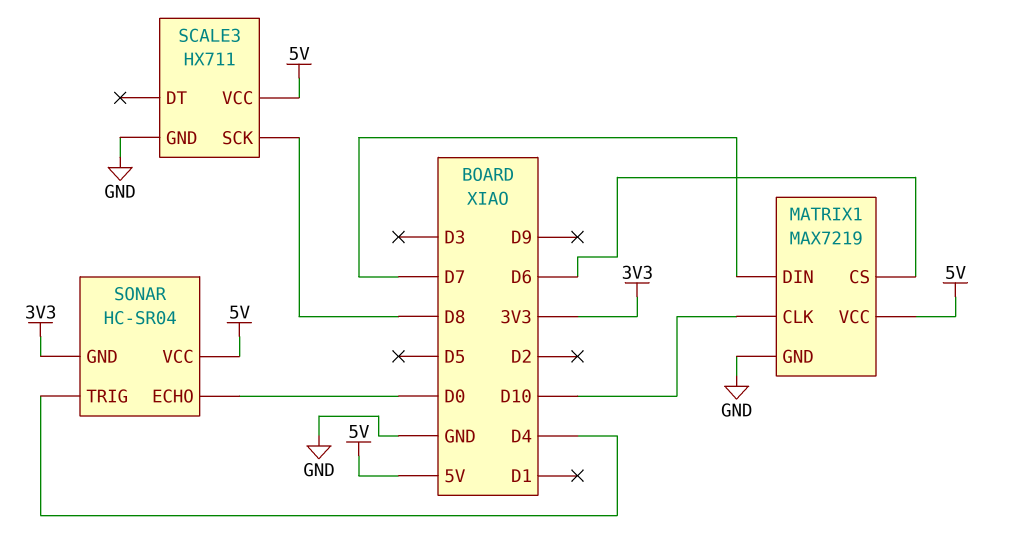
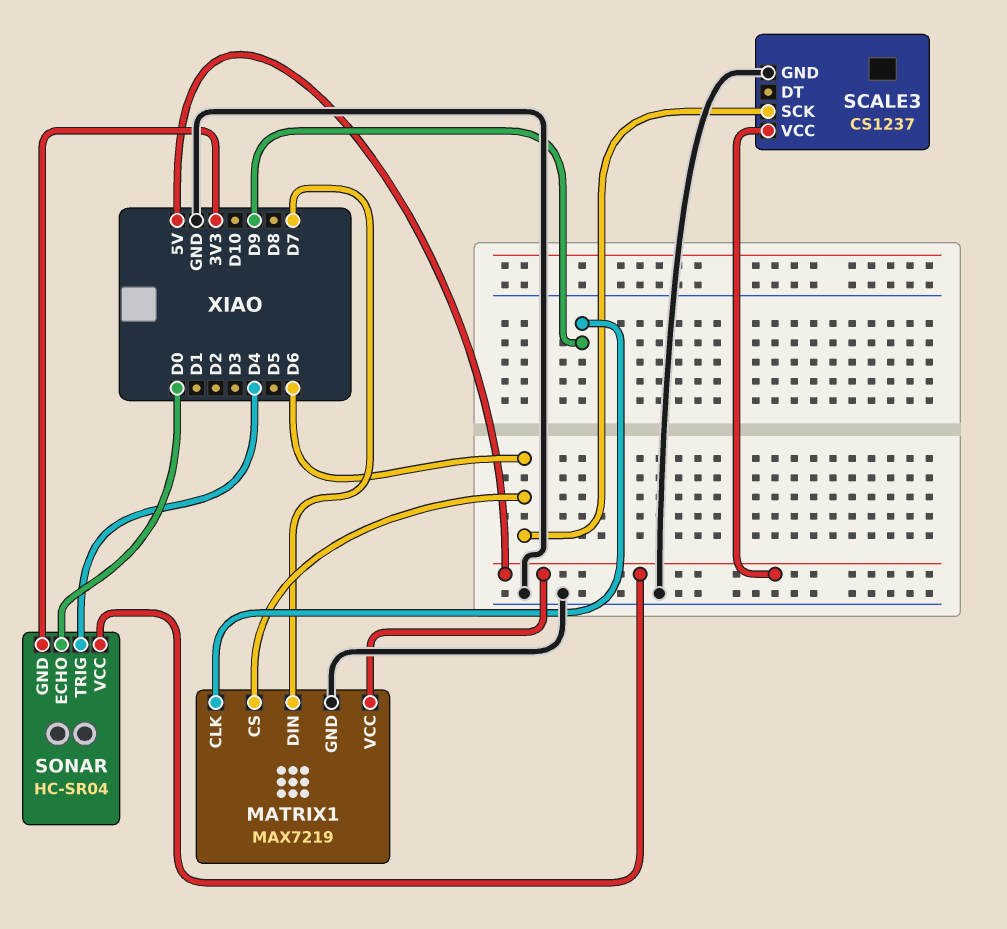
MATRIX1 pin CLK: D10 -> D9
SCALE3: HX711 -> CS1237
SCALE3 pin SCK: D8 -> D6

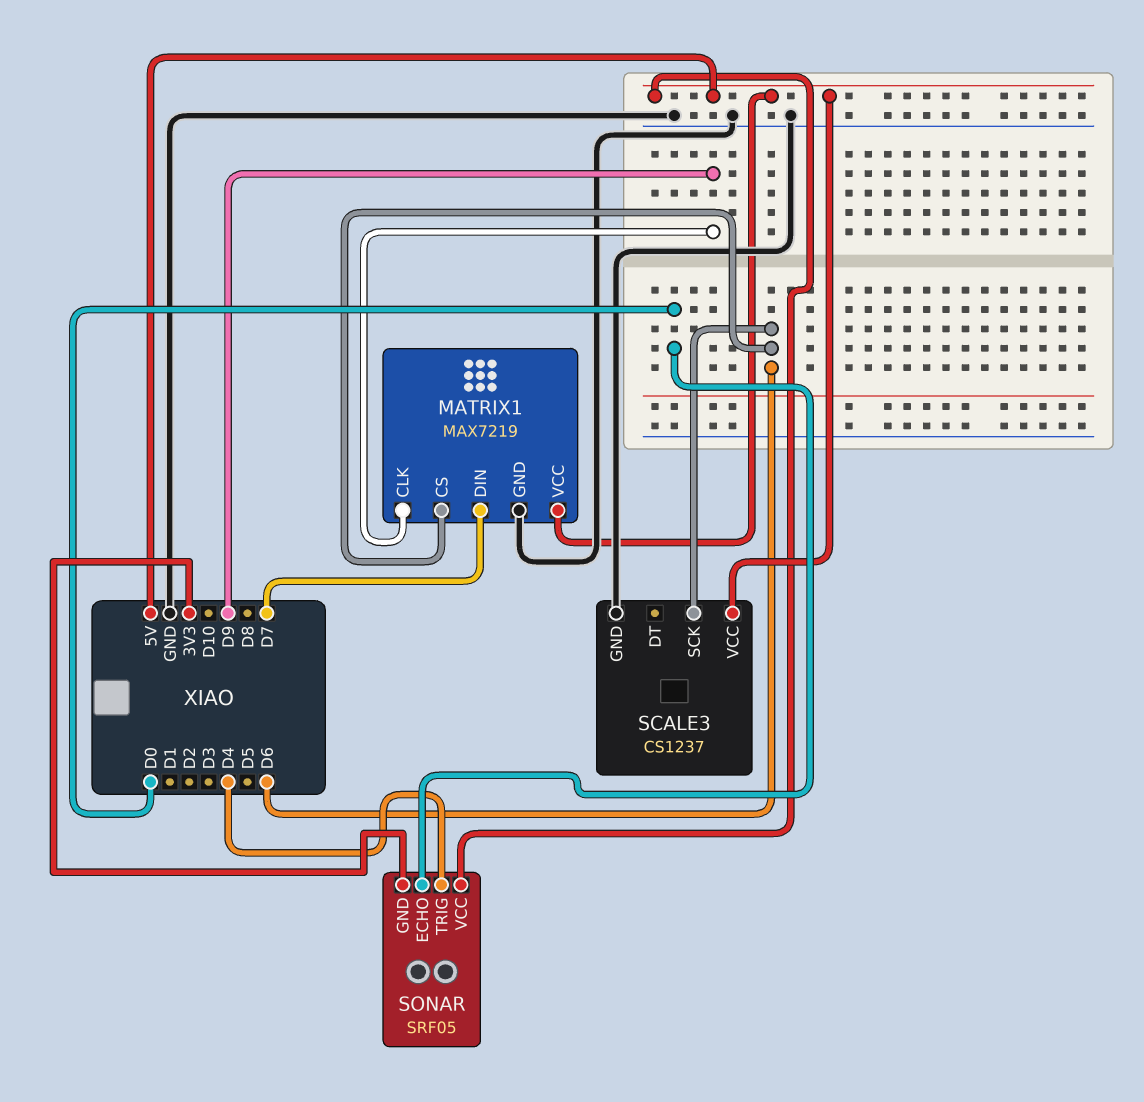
SONAR: HC-SR04 -> SRF05

